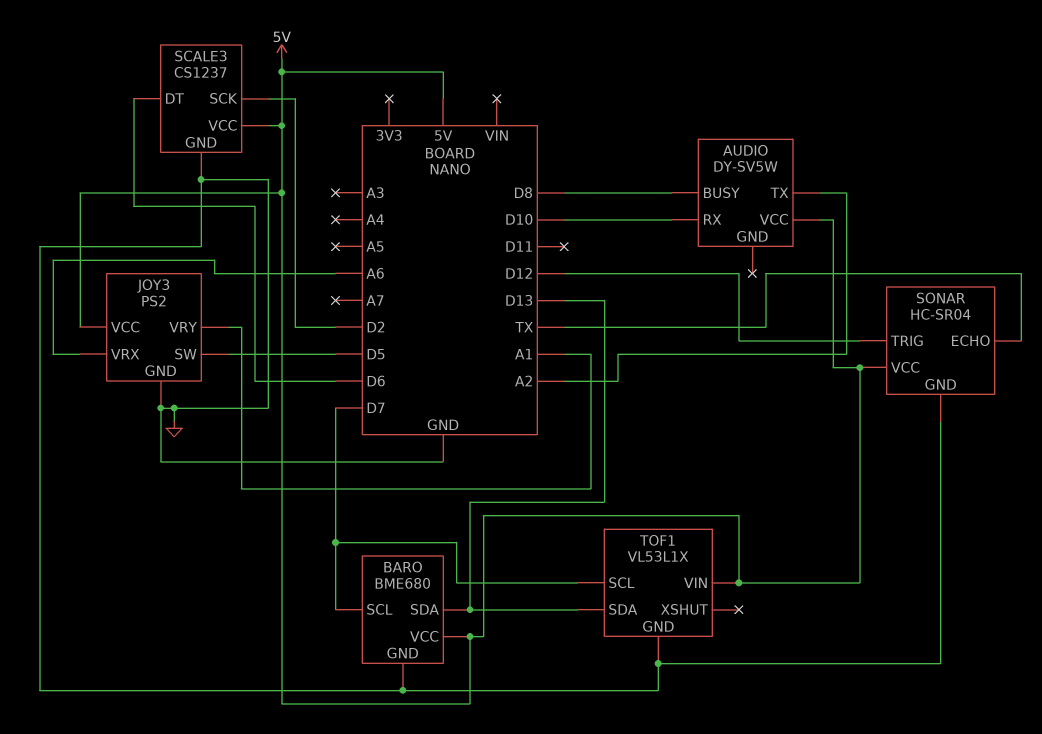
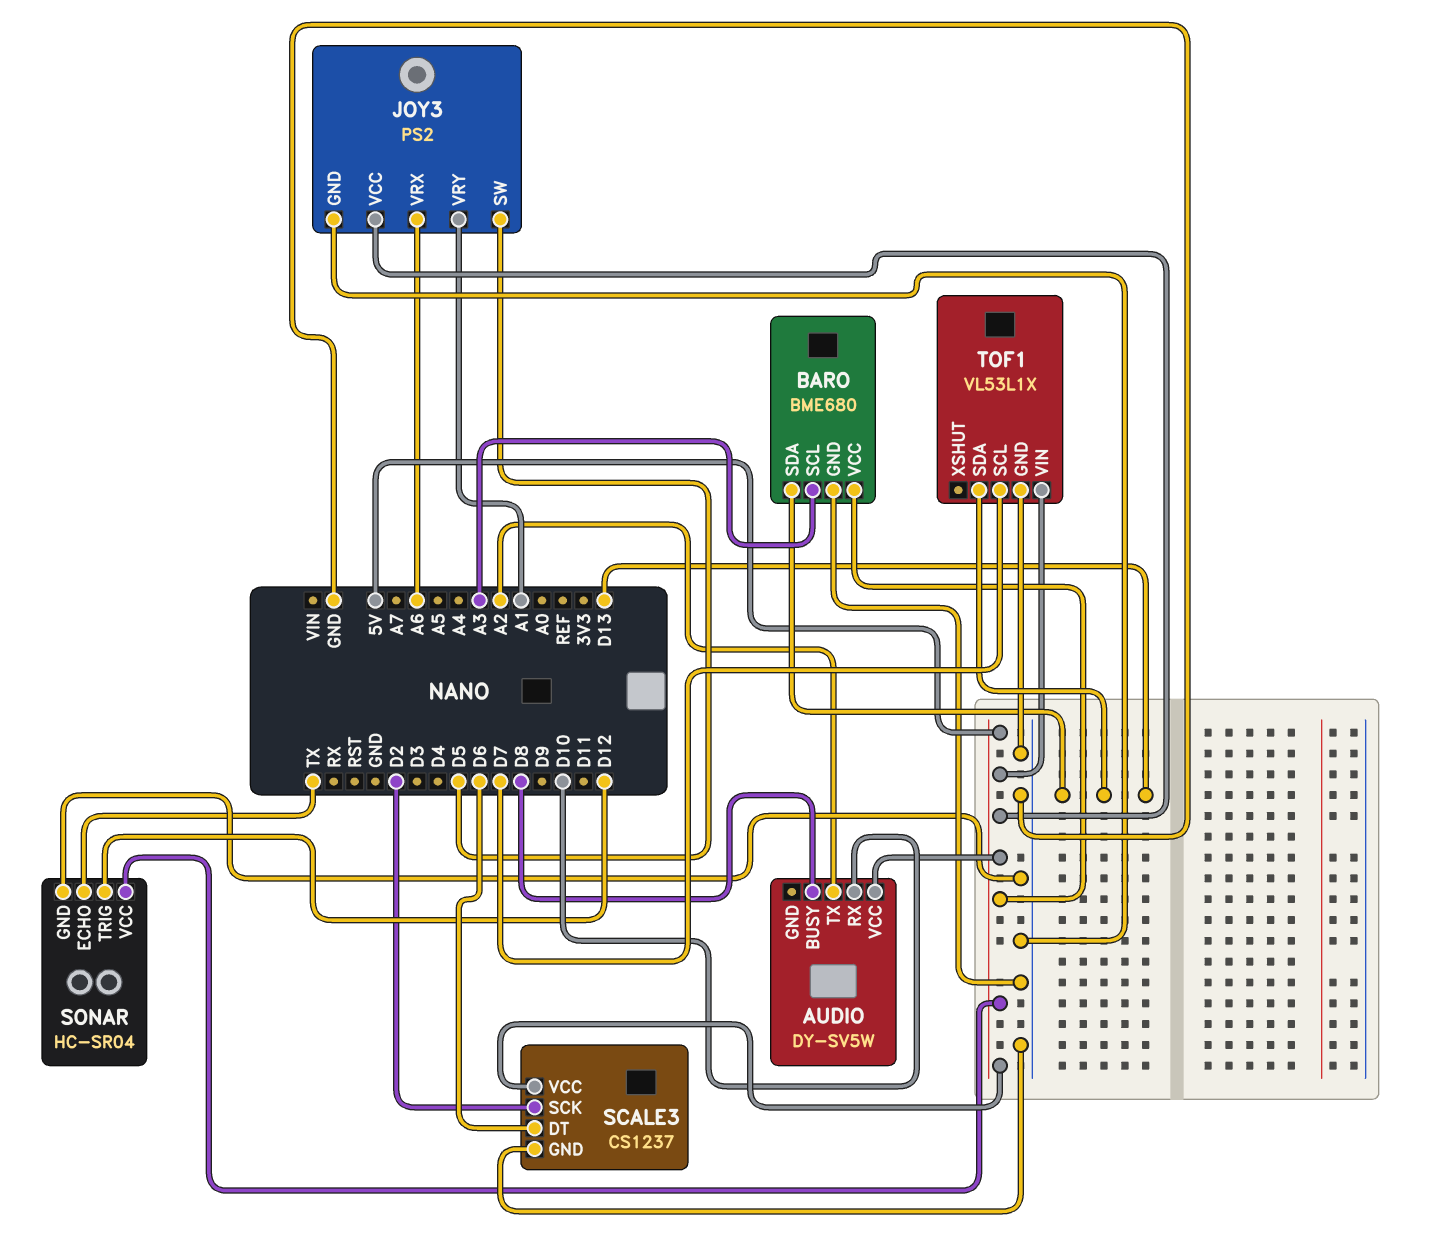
BARO pin SCL: D7 -> A3

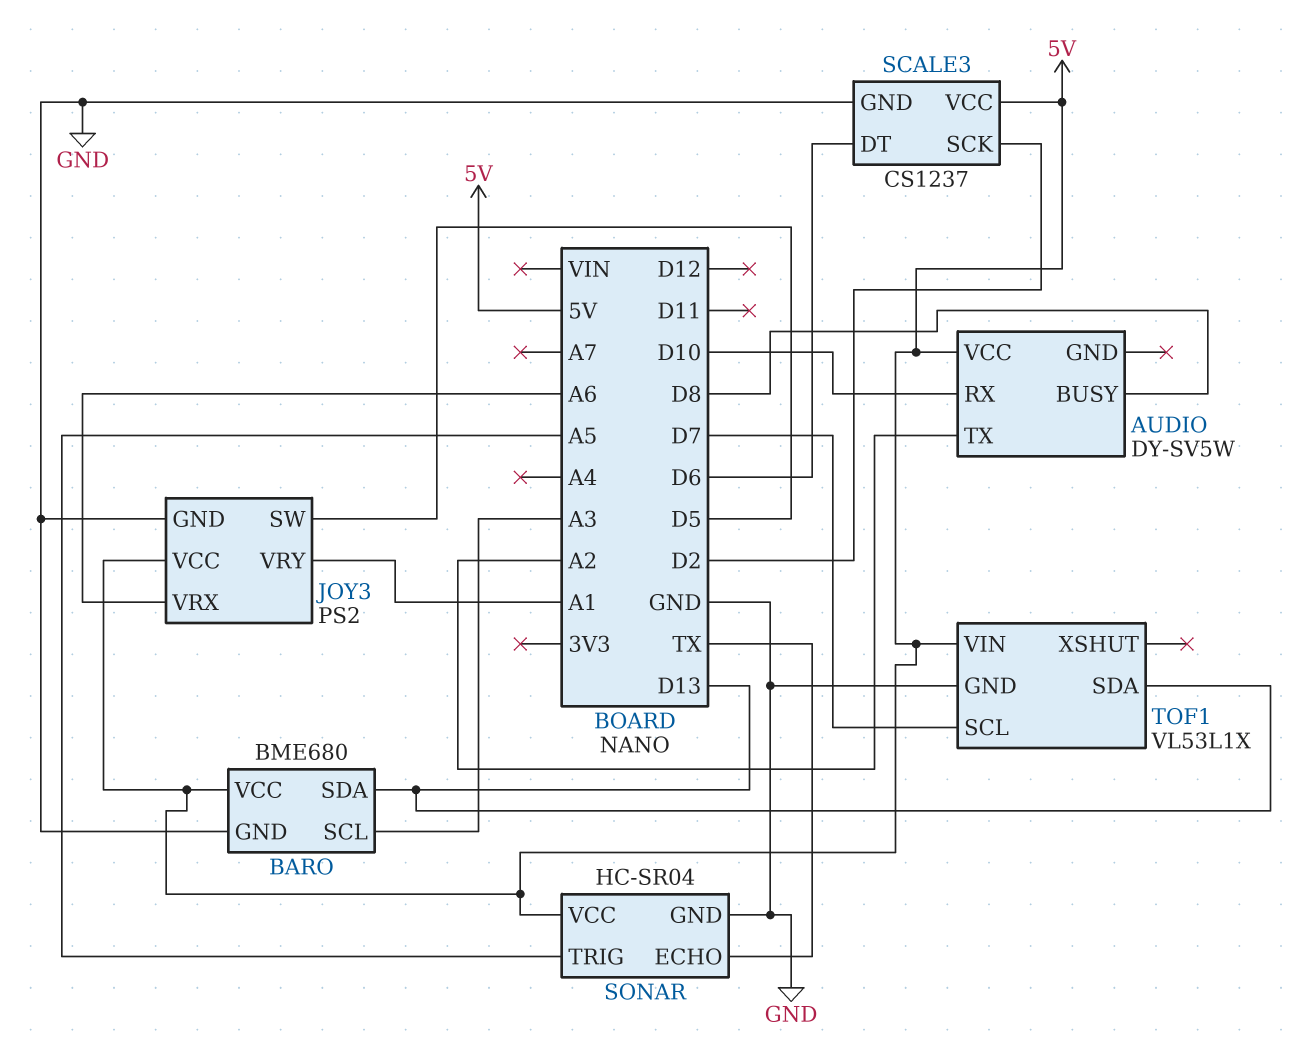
SONAR pin TRIG: D12 -> A5

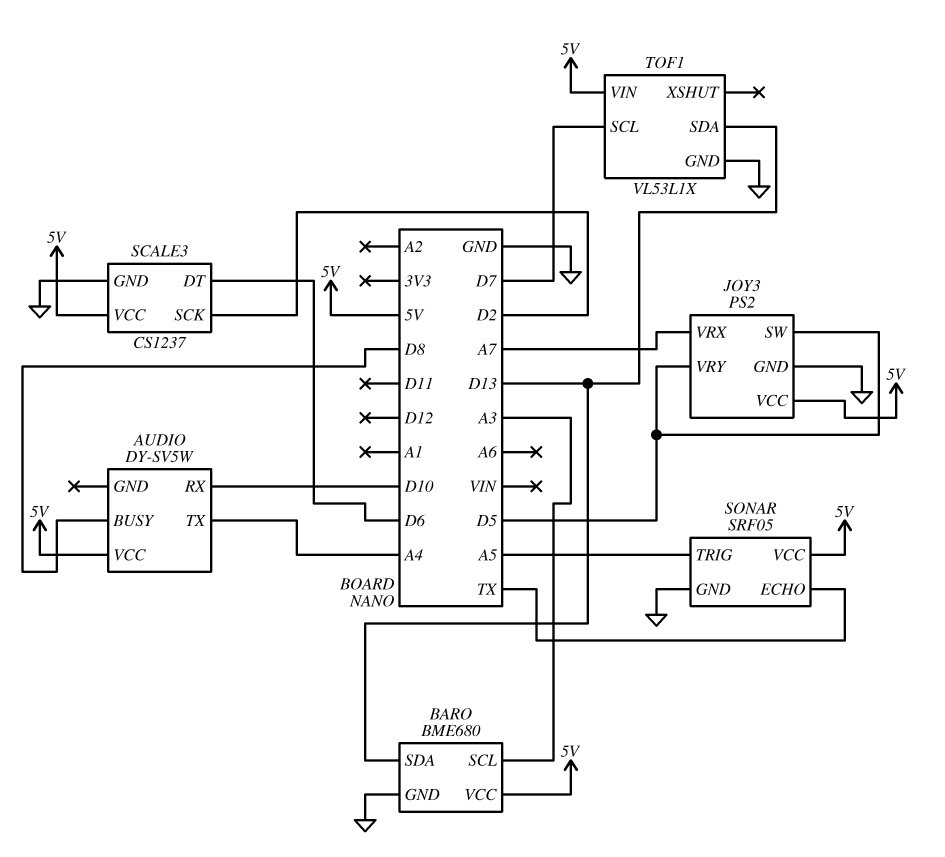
AUDIO pin TX: A2 -> A4
JOY3 pin VRX: A6 -> A7
JOY3 pin VRY: A1 -> D5
SONAR: HC-SR04 -> SRF05

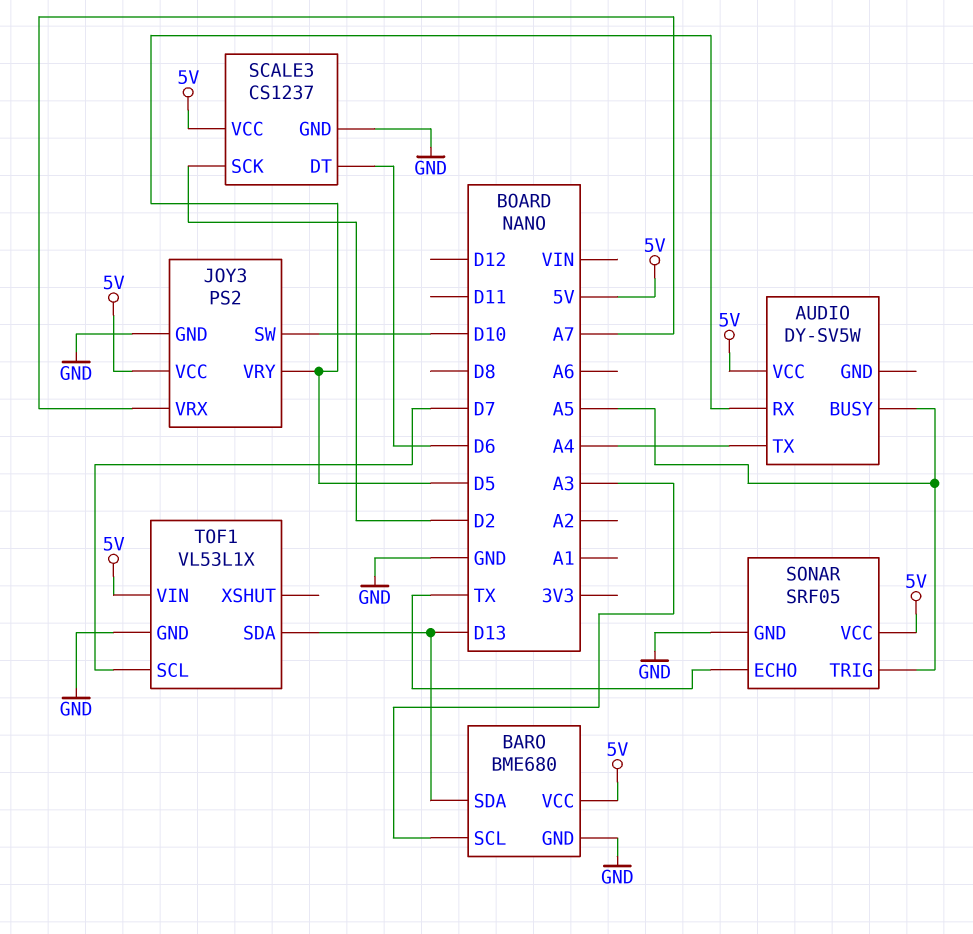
AUDIO pin BUSY: D8 -> A5
AUDIO pin RX: D10 -> D5
JOY3 pin SW: D5 -> D10

